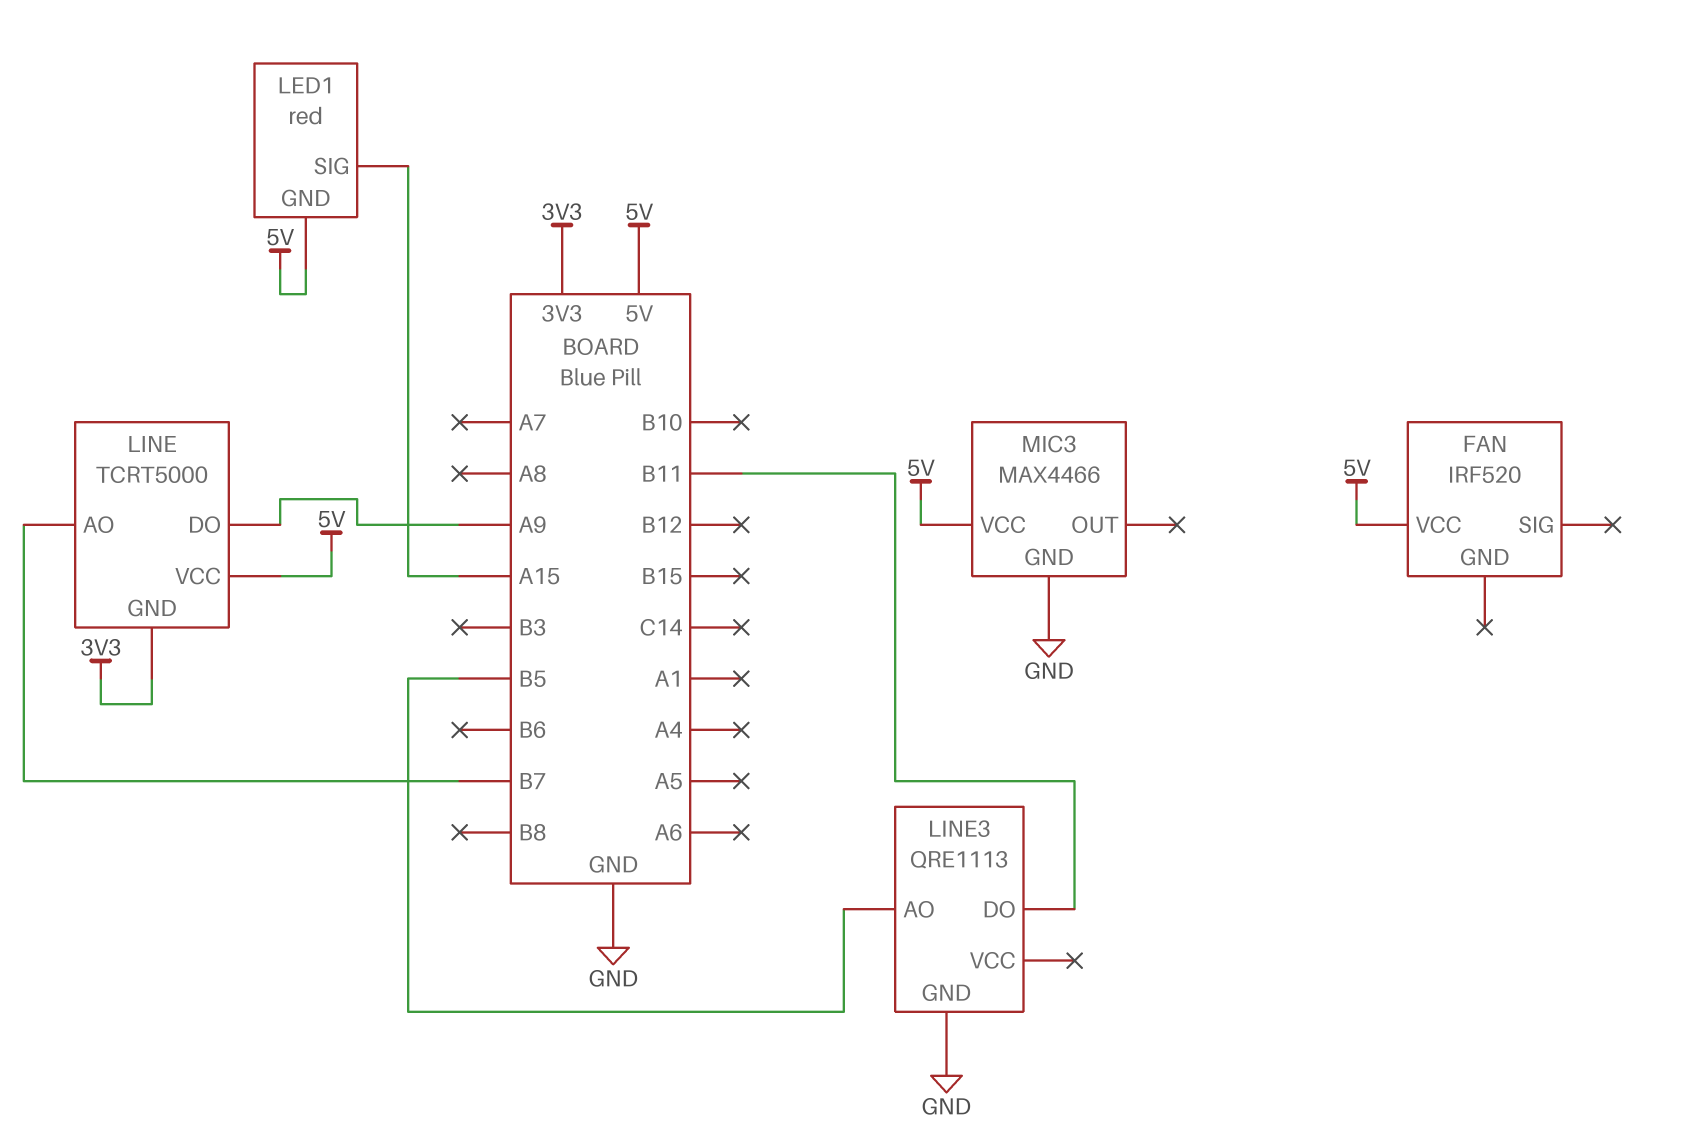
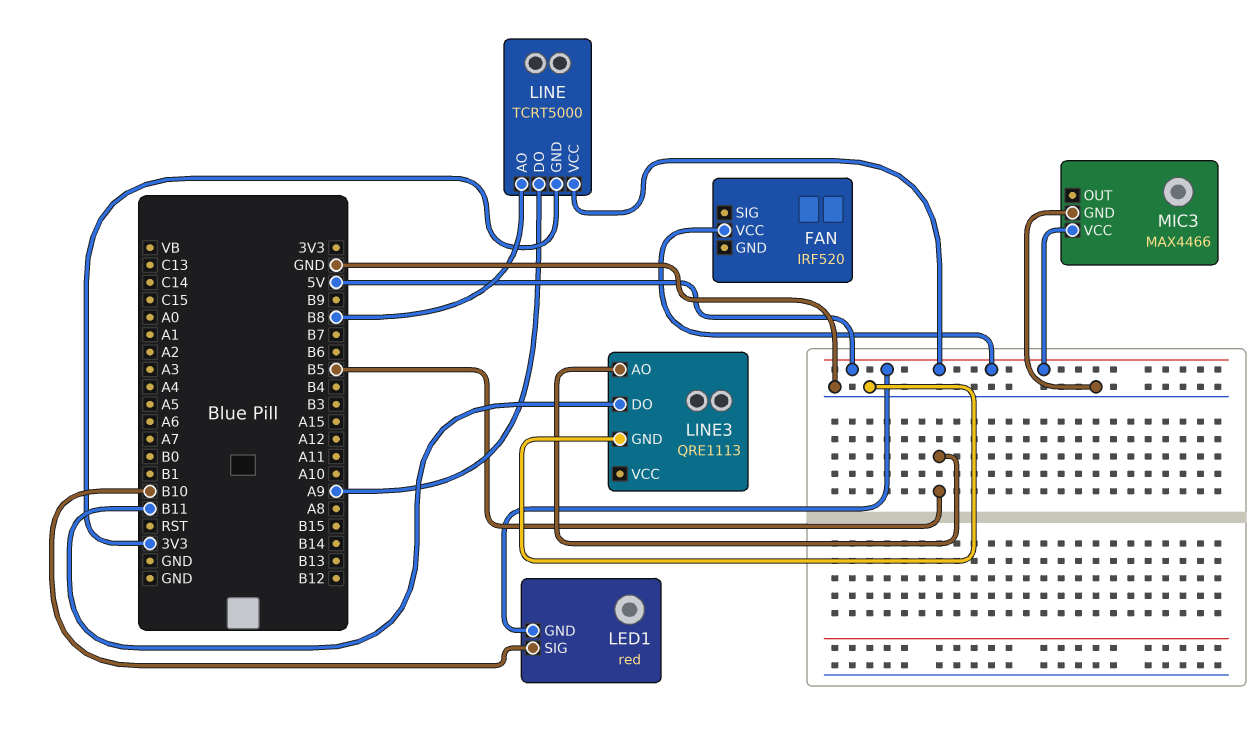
LED1 pin SIG: A15 -> B10
LINE pin AO: B7 -> B8

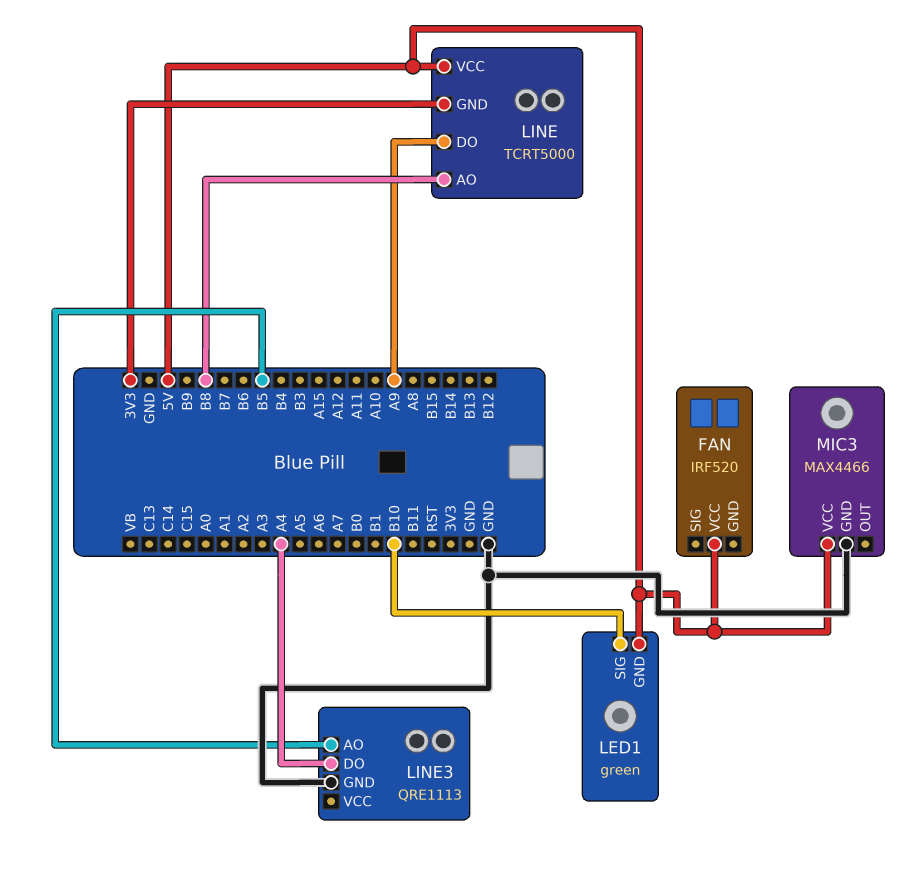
LED1: red -> green
LINE3 pin DO: B11 -> A4

